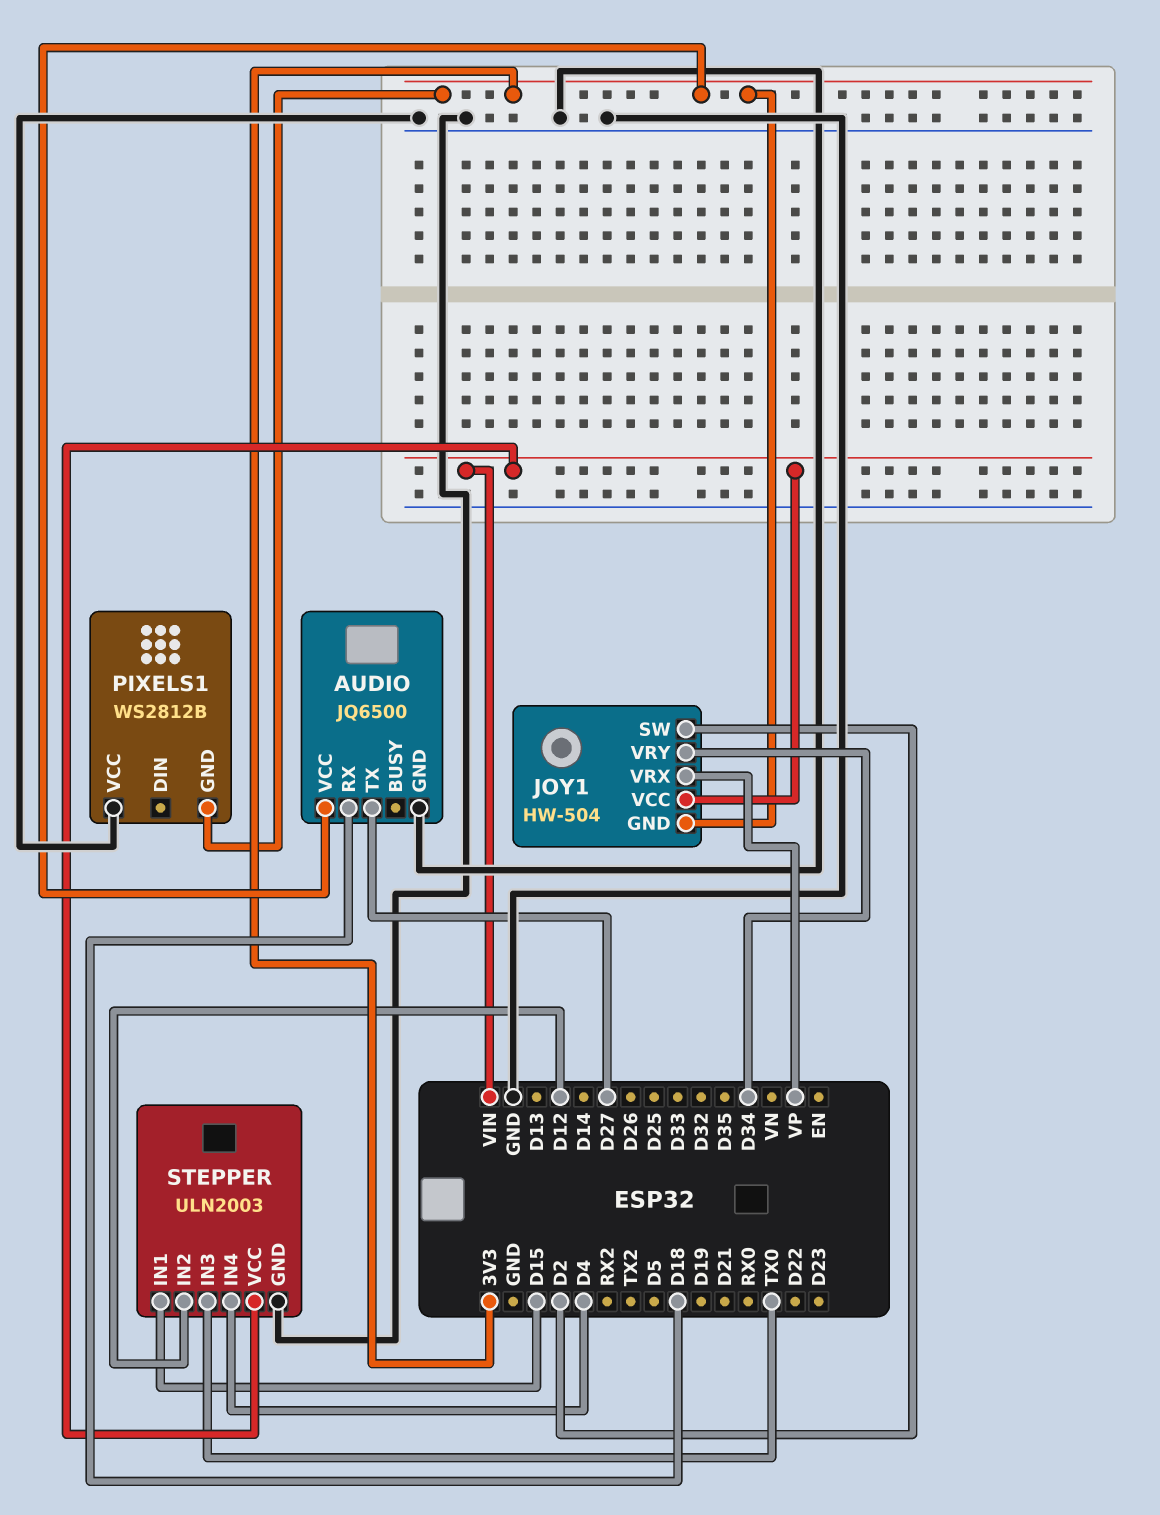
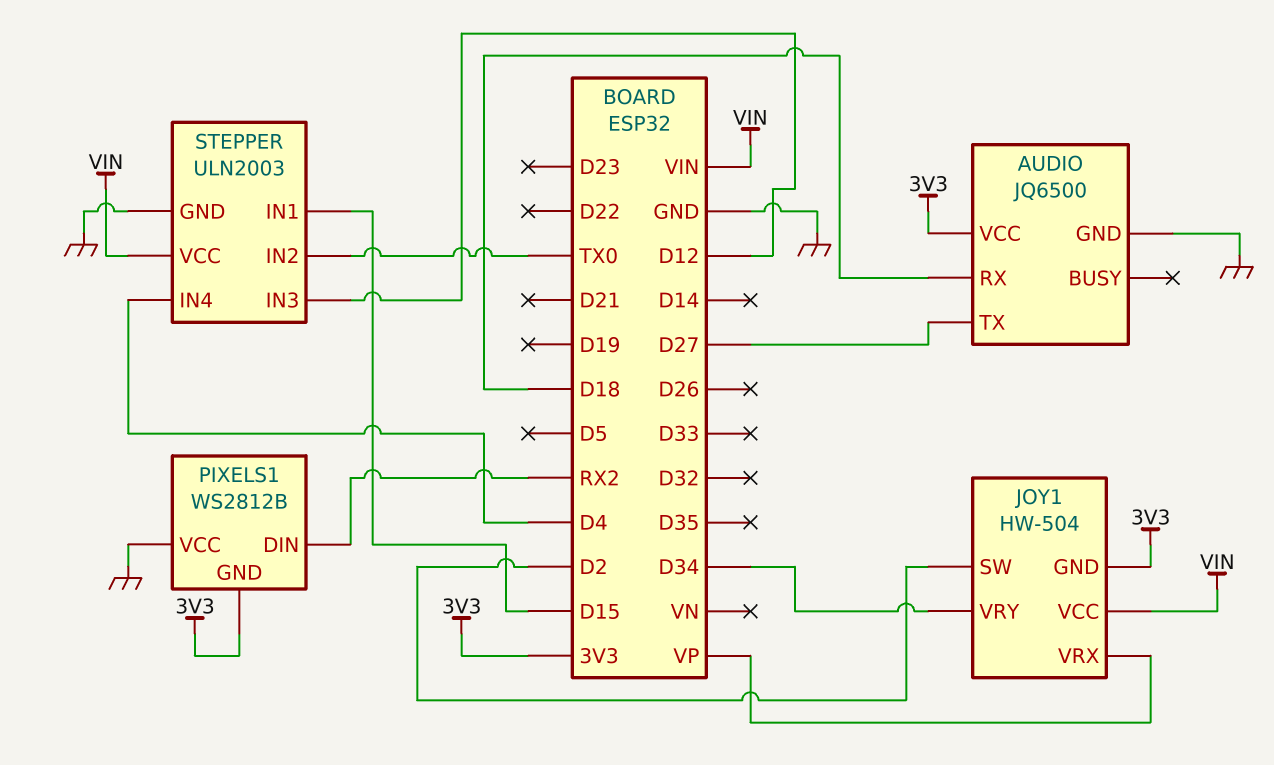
PIXELS1 pin DIN: none -> RX2
STEPPER pin IN2: D12 -> TX0
STEPPER pin IN3: TX0 -> D12

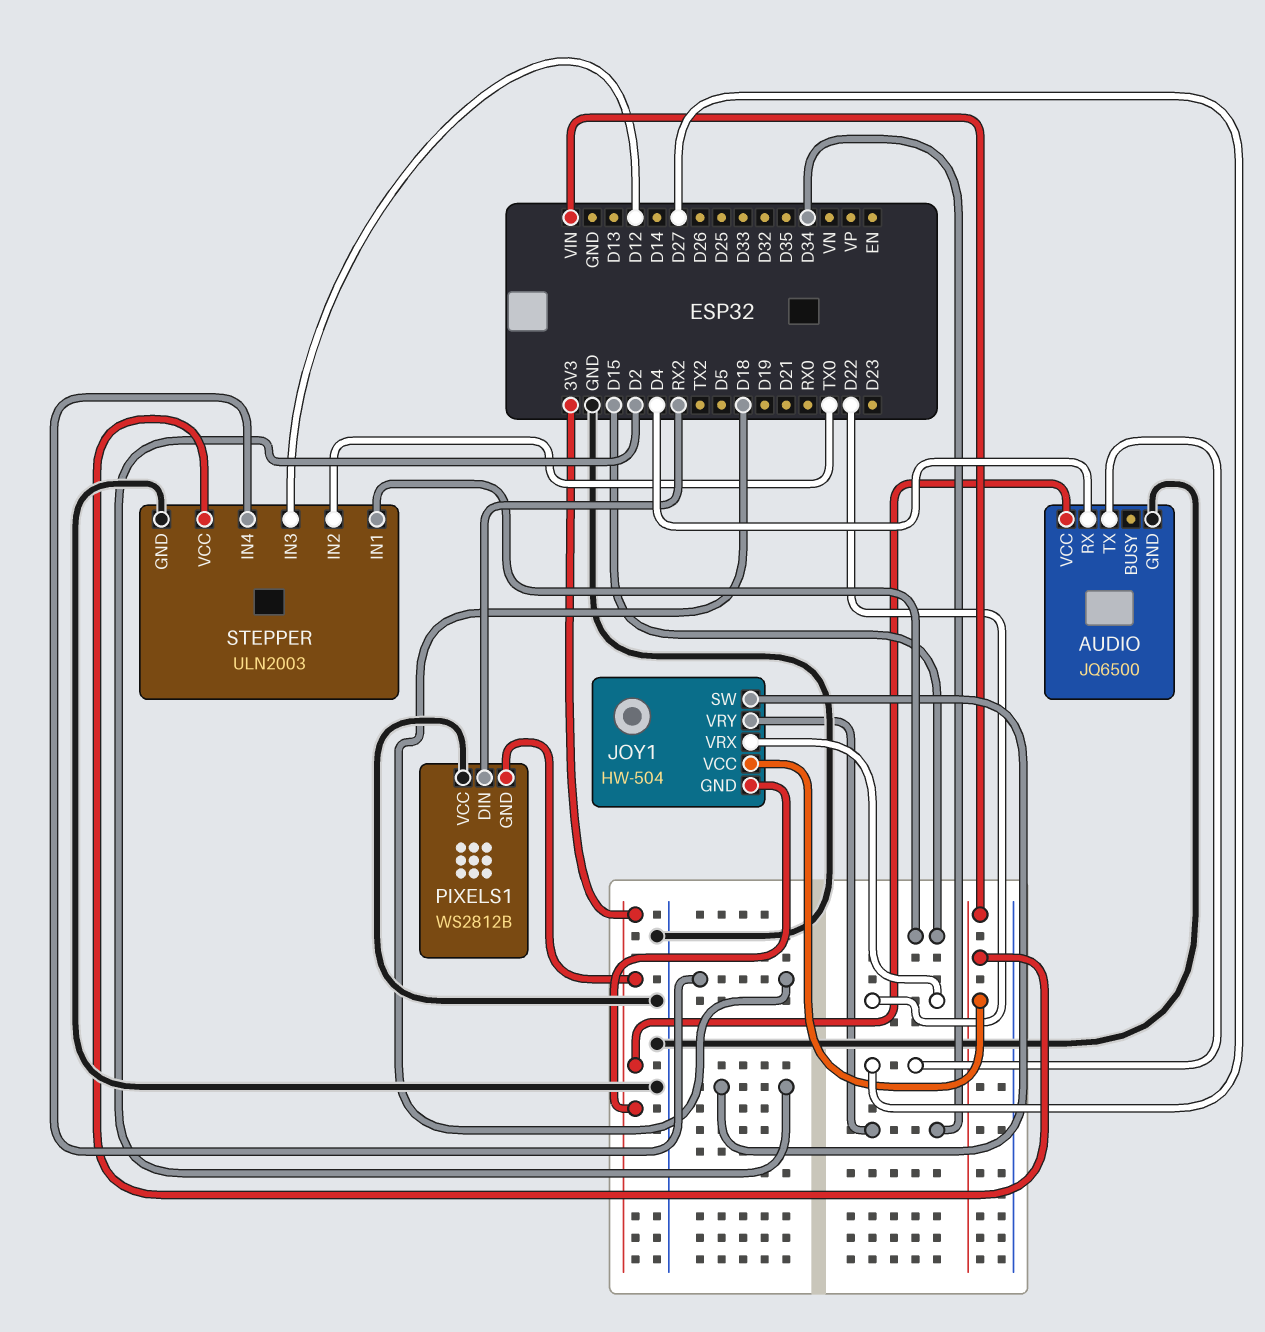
AUDIO pin RX: D18 -> D4
JOY1 pin VRX: VP -> D22
STEPPER pin IN4: D4 -> D18

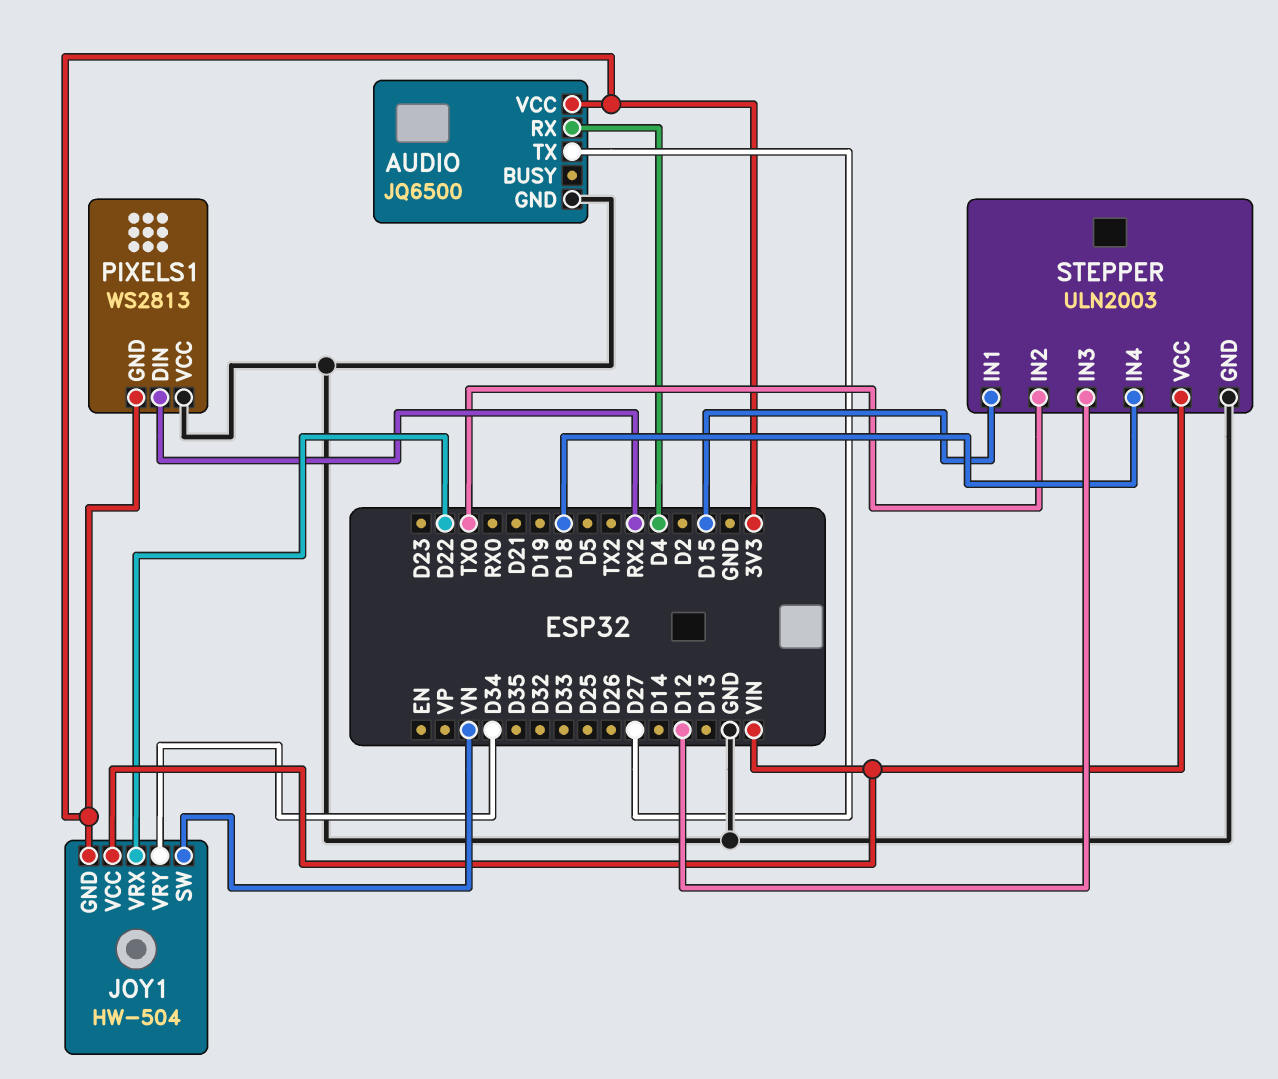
JOY1 pin SW: D2 -> VN
PIXELS1: WS2812B -> WS2813

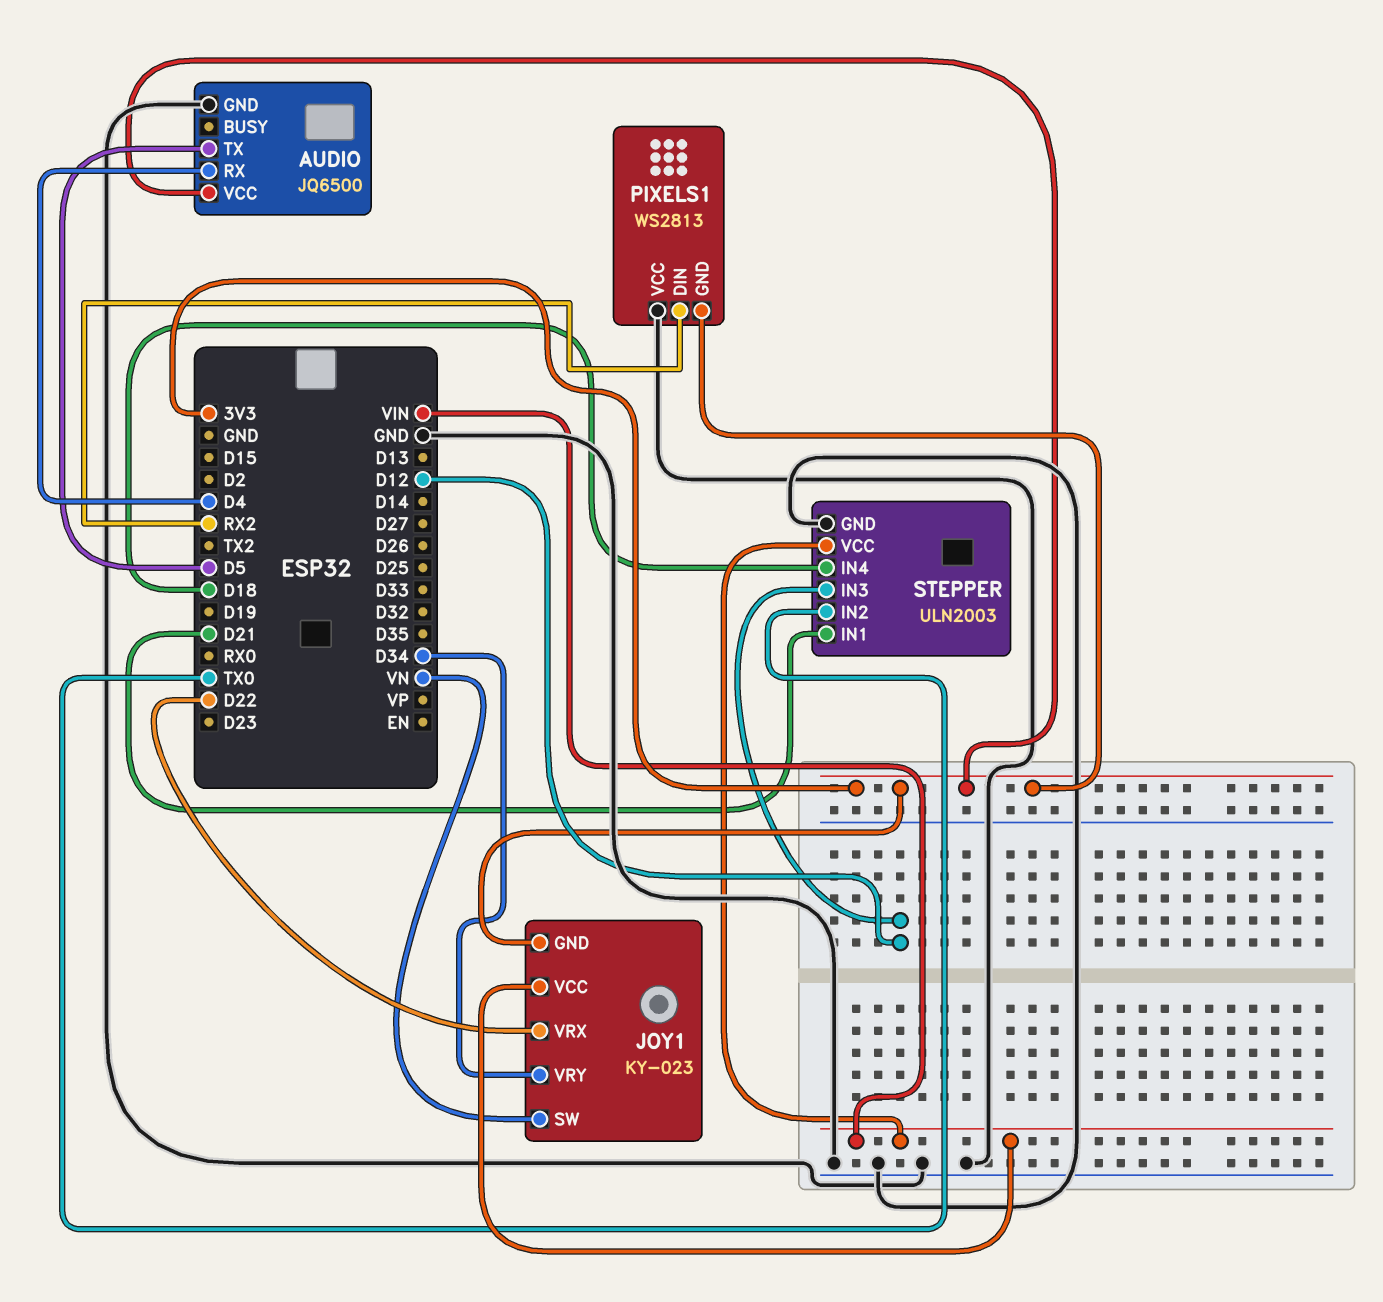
AUDIO pin TX: D27 -> D5
JOY1: HW-504 -> KY-023
STEPPER pin IN1: D15 -> D21

